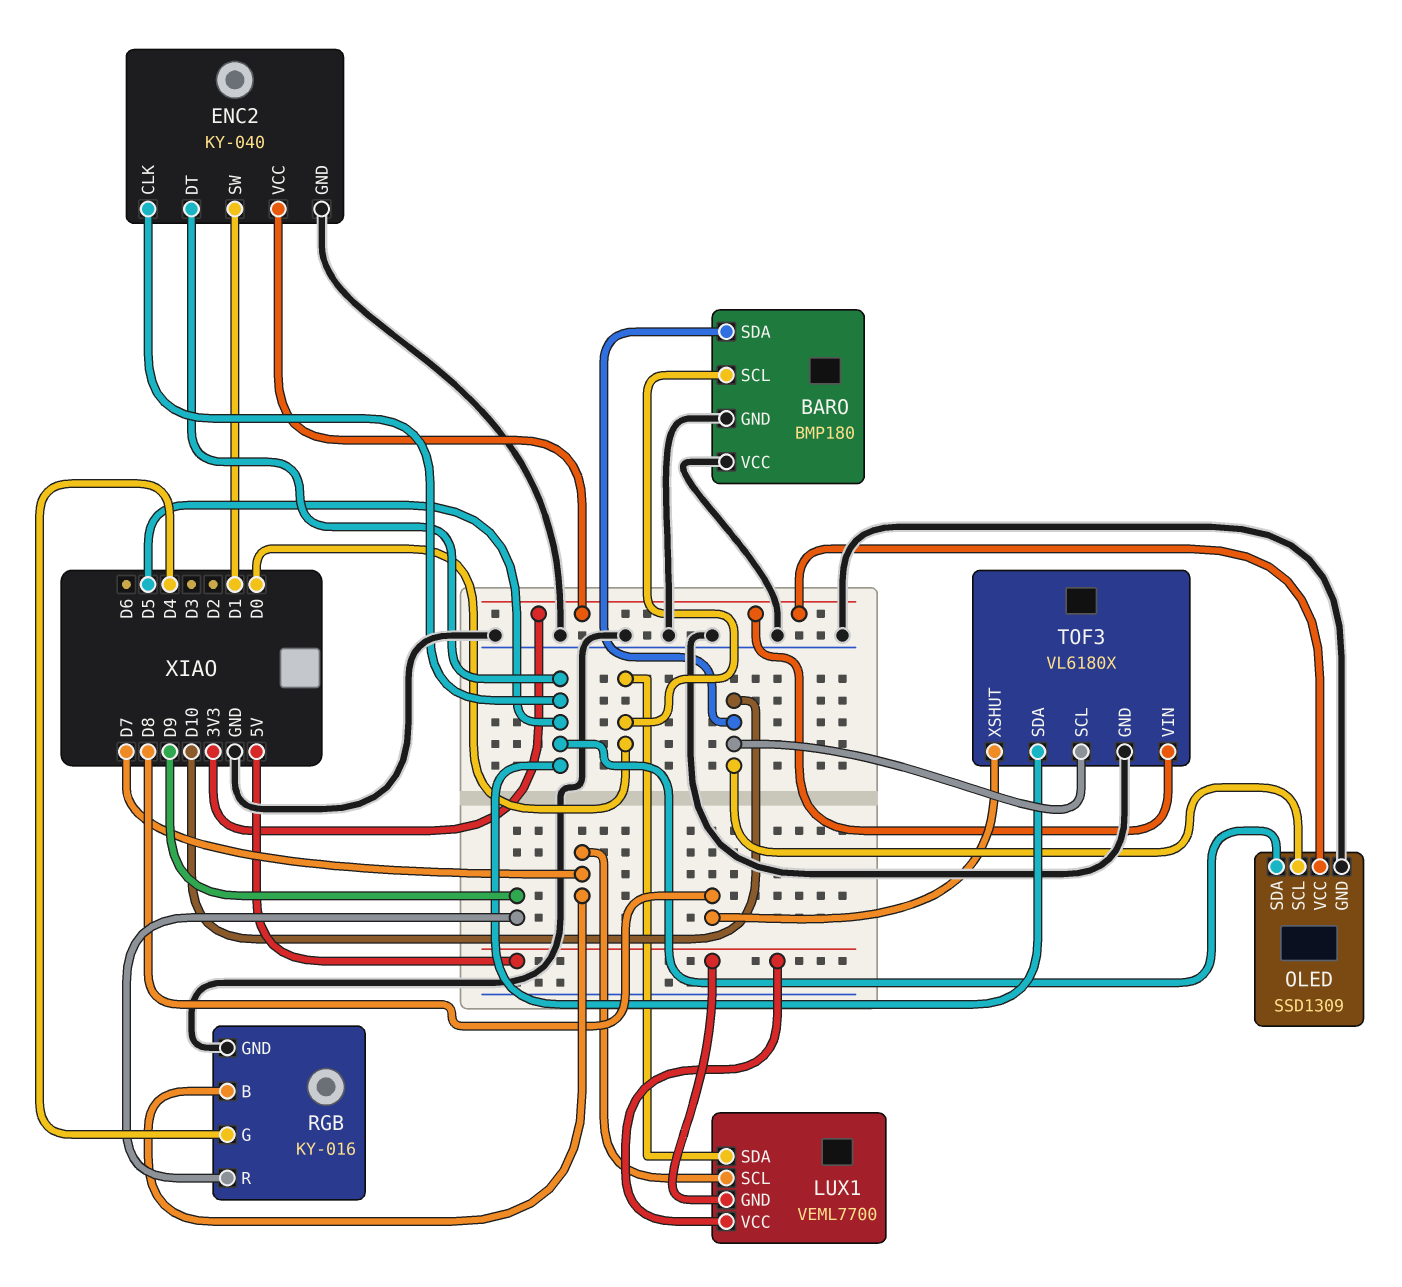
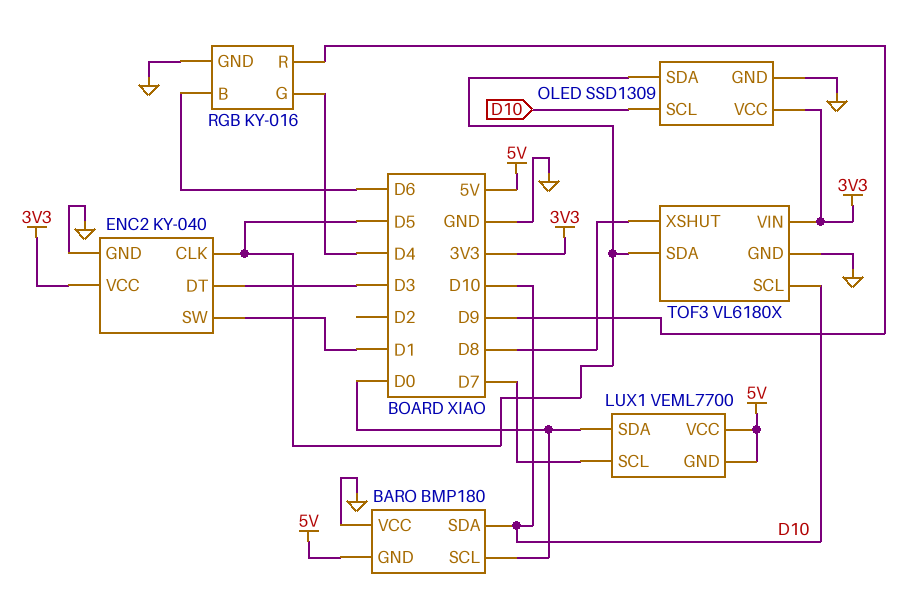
BARO pin GND: GND -> 5V
ENC2 pin DT: D5 -> D3
RGB pin B: D7 -> D6

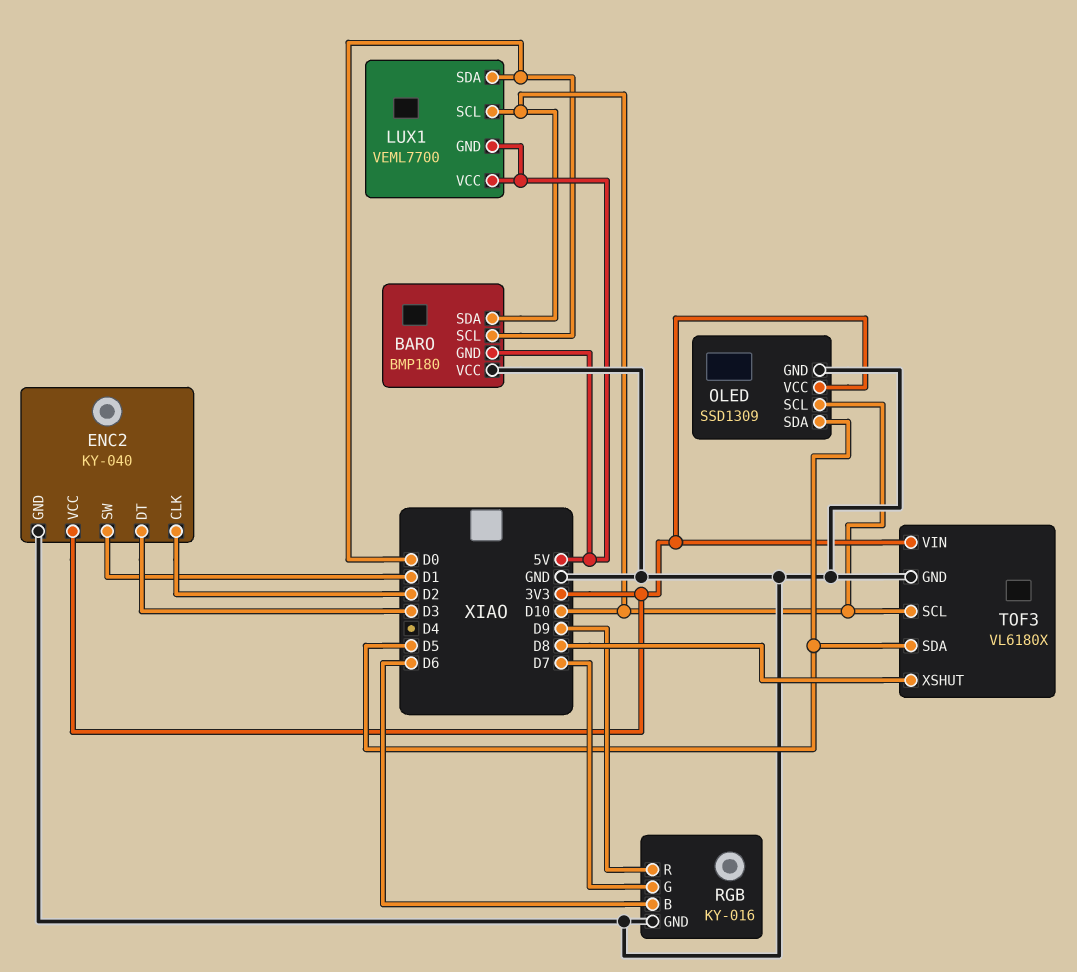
ENC2 pin CLK: D5 -> D2
LUX1 pin SCL: D7 -> D10
RGB pin G: D4 -> D7

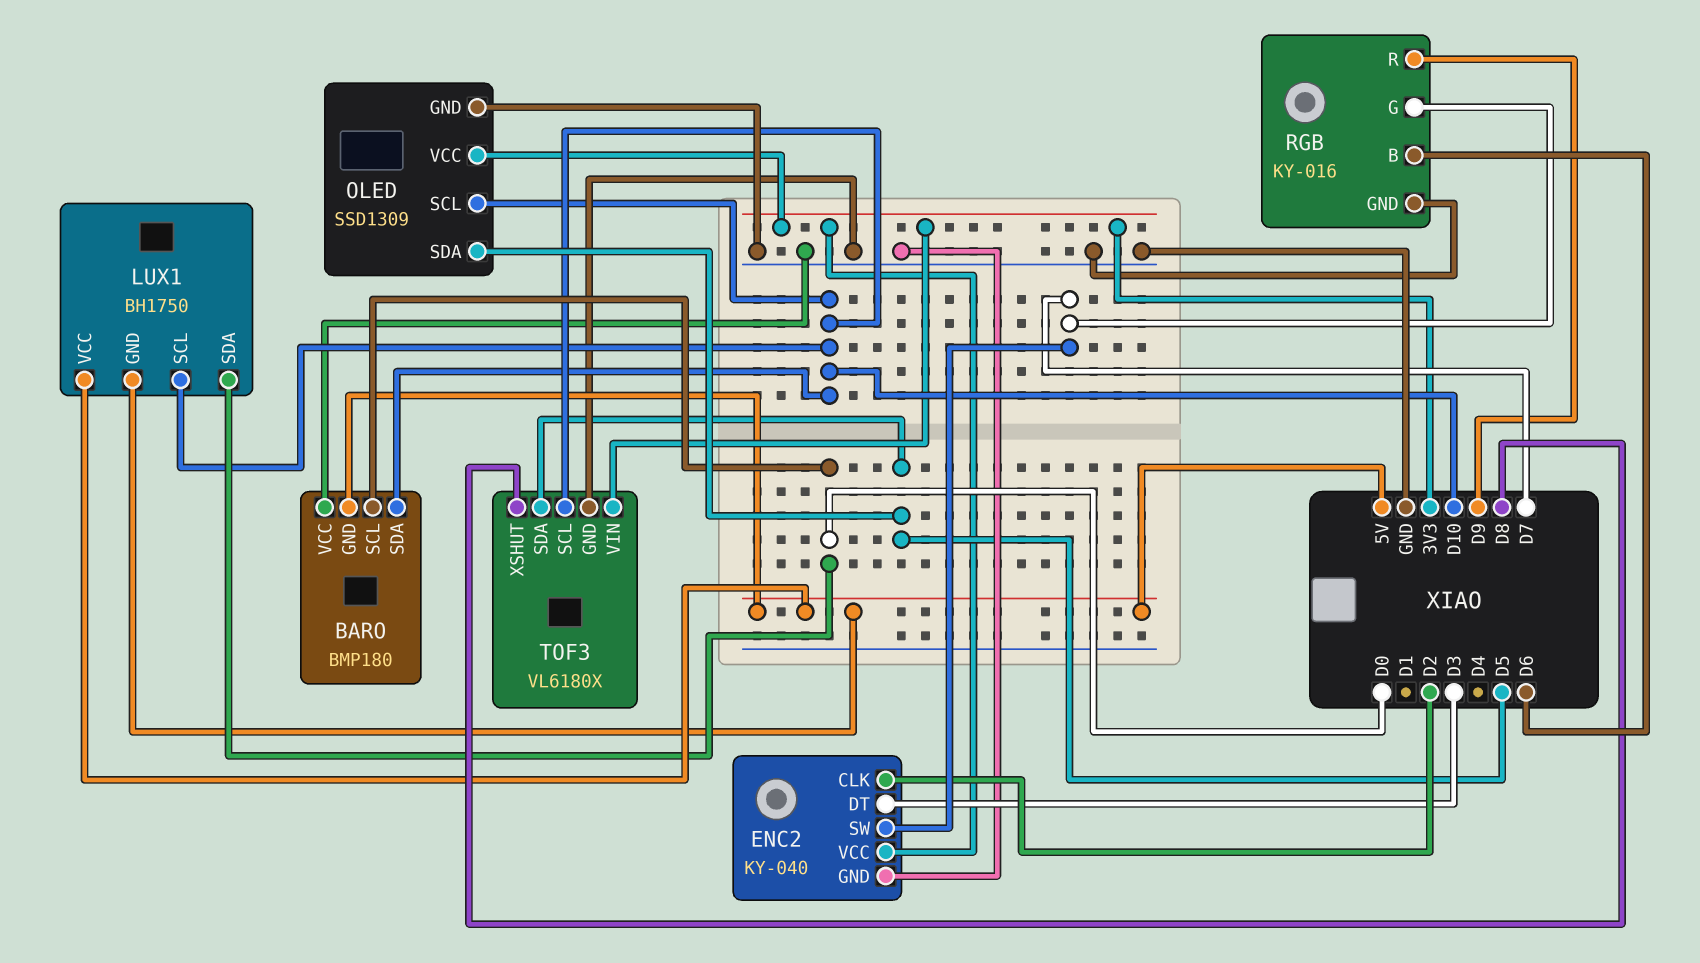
ENC2 pin SW: D1 -> D7
LUX1: VEML7700 -> BH1750

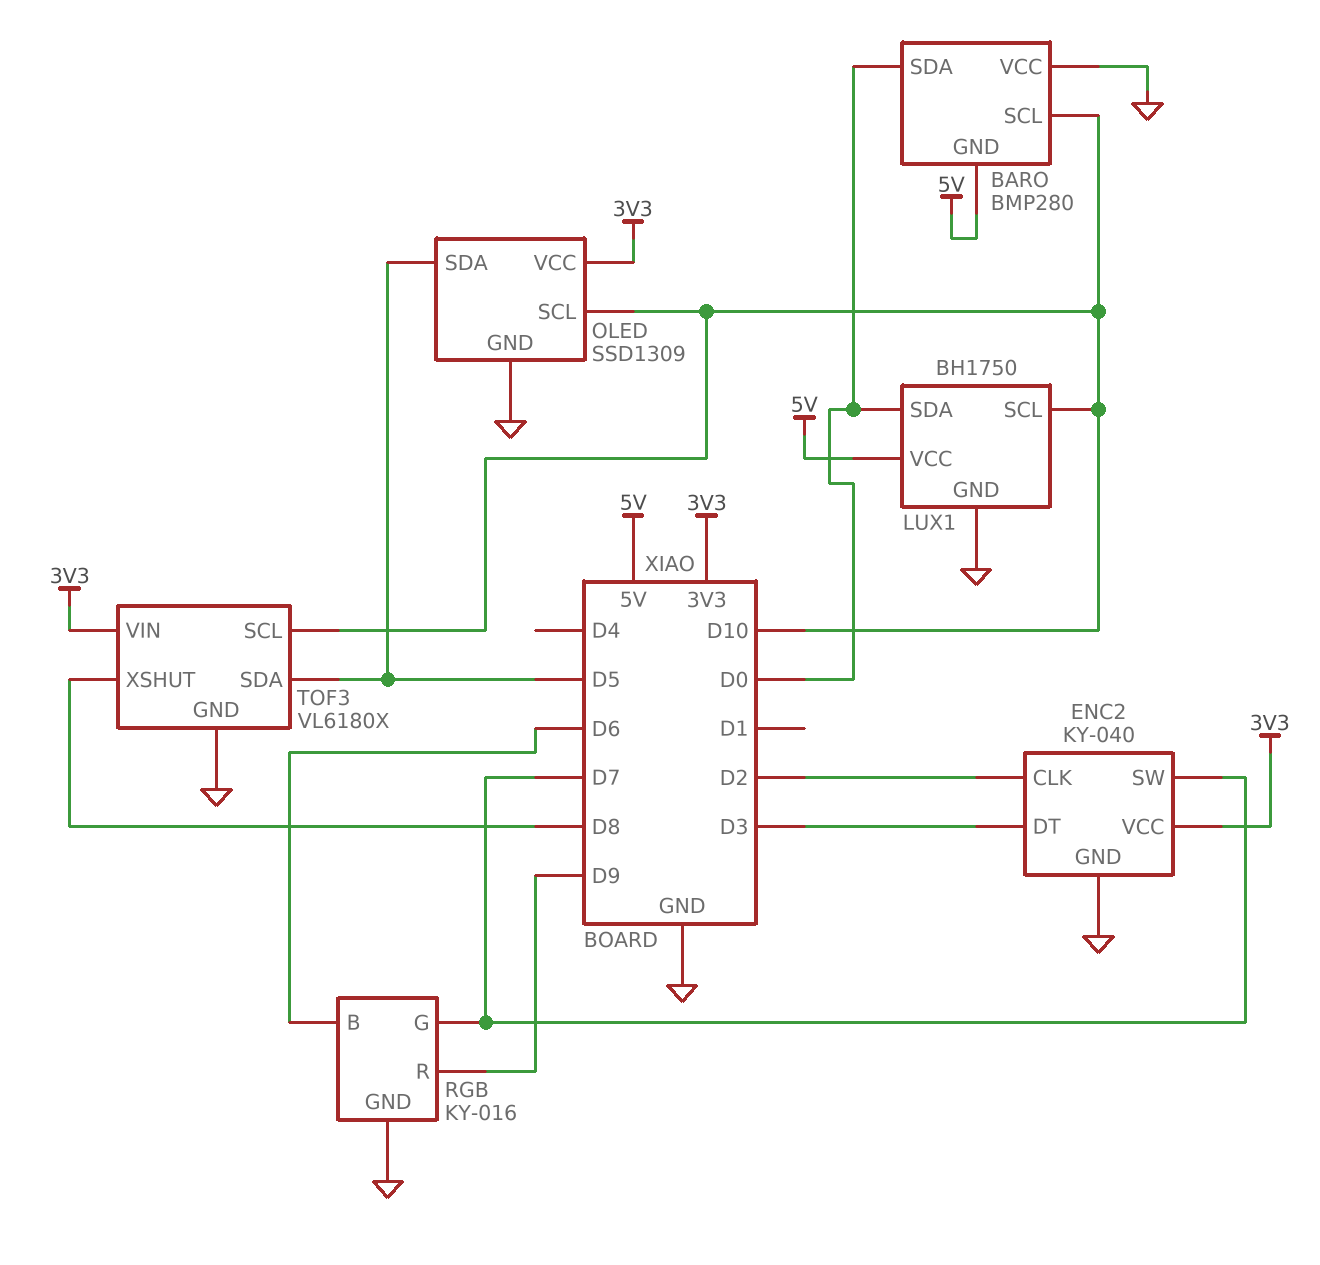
BARO: BMP180 -> BMP280
BARO pin SCL: D0 -> D10
BARO pin SDA: D10 -> D0
LUX1 pin GND: 5V -> GND

